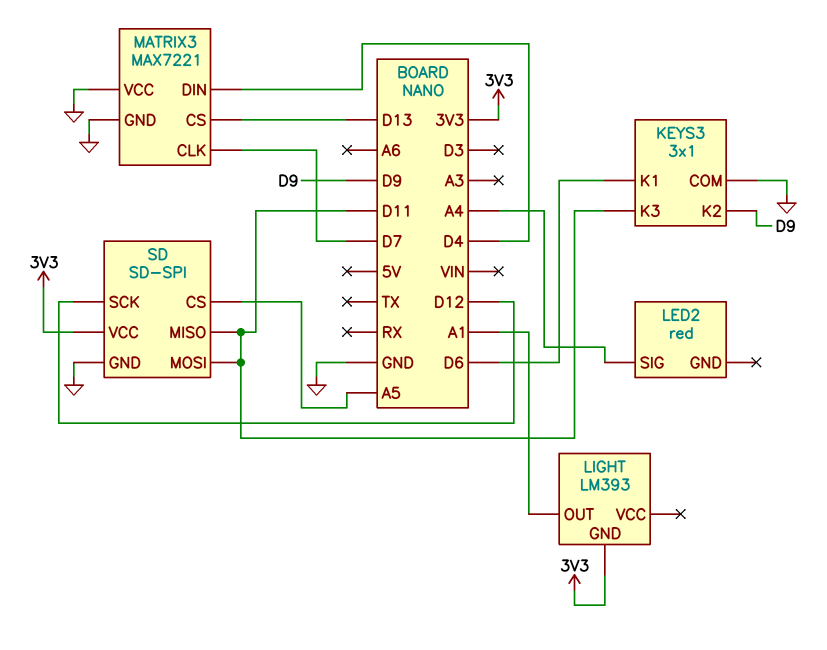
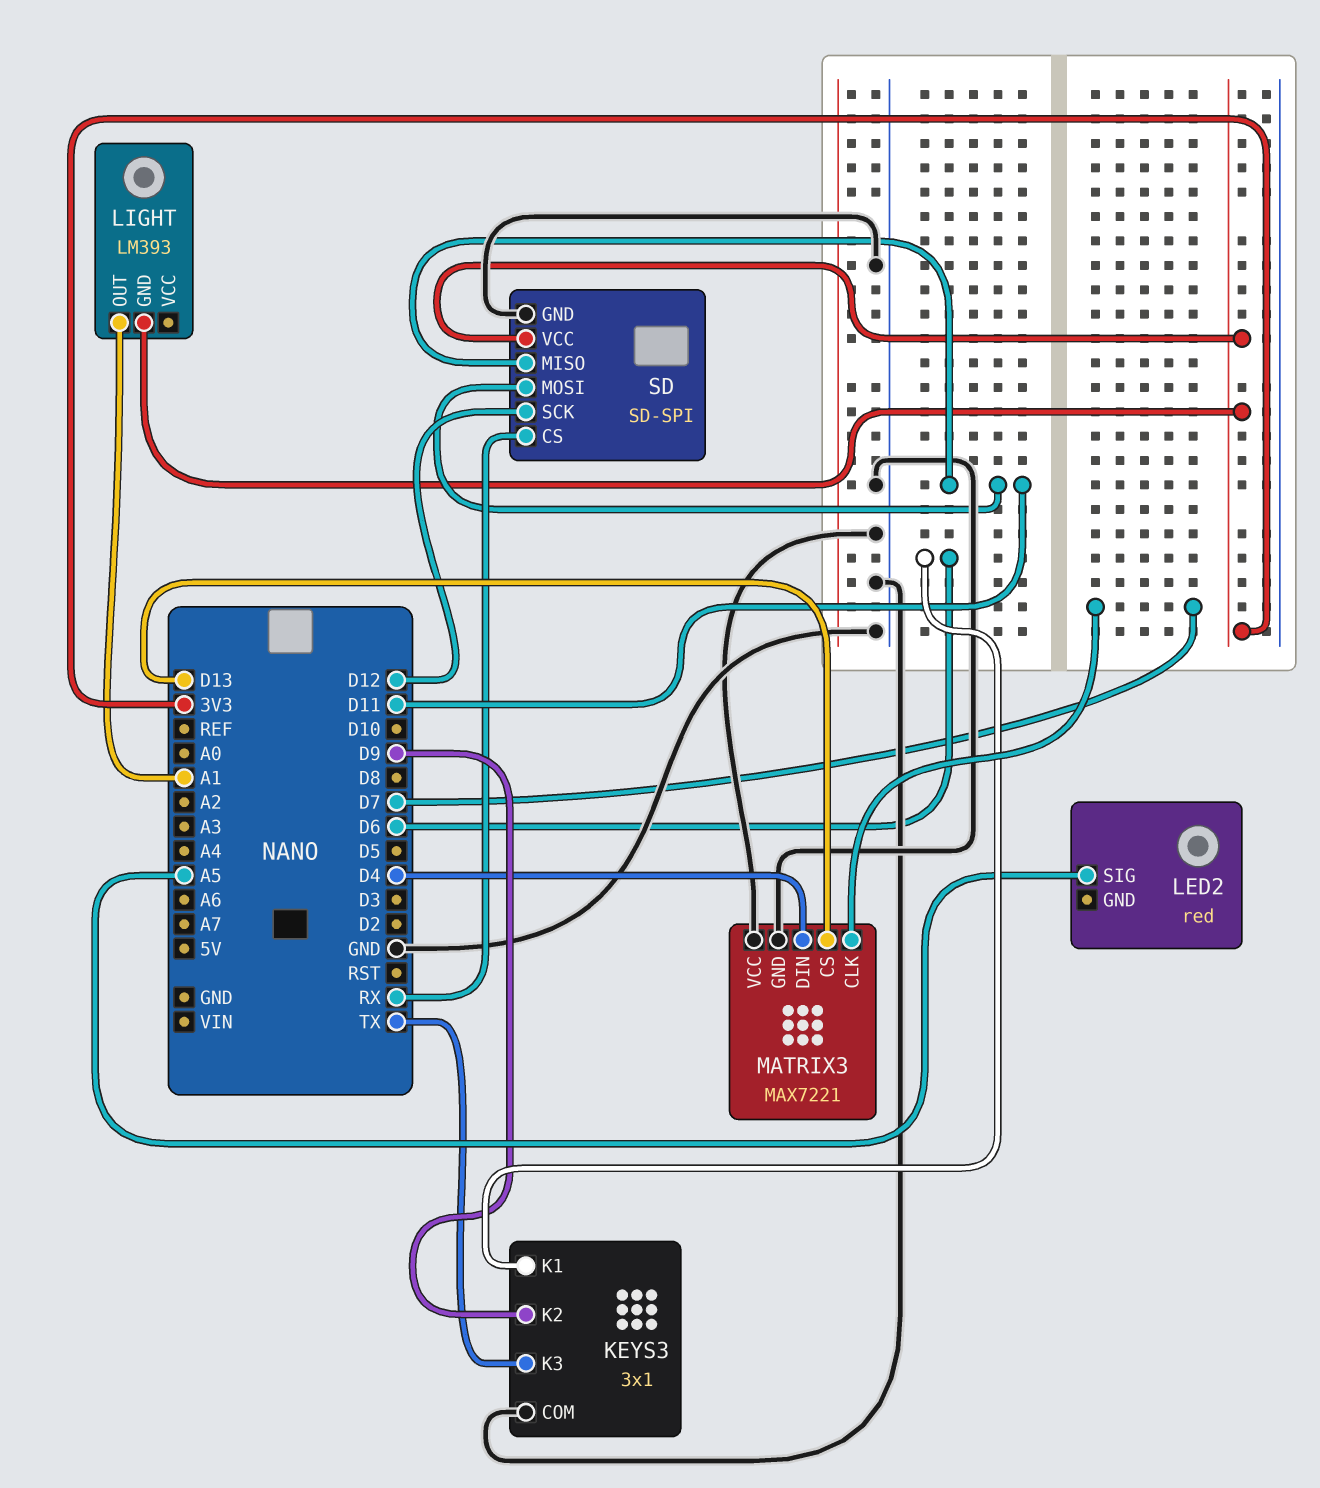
KEYS3 pin K3: D11 -> TX
LED2 pin SIG: A4 -> A5
SD pin CS: A5 -> RX

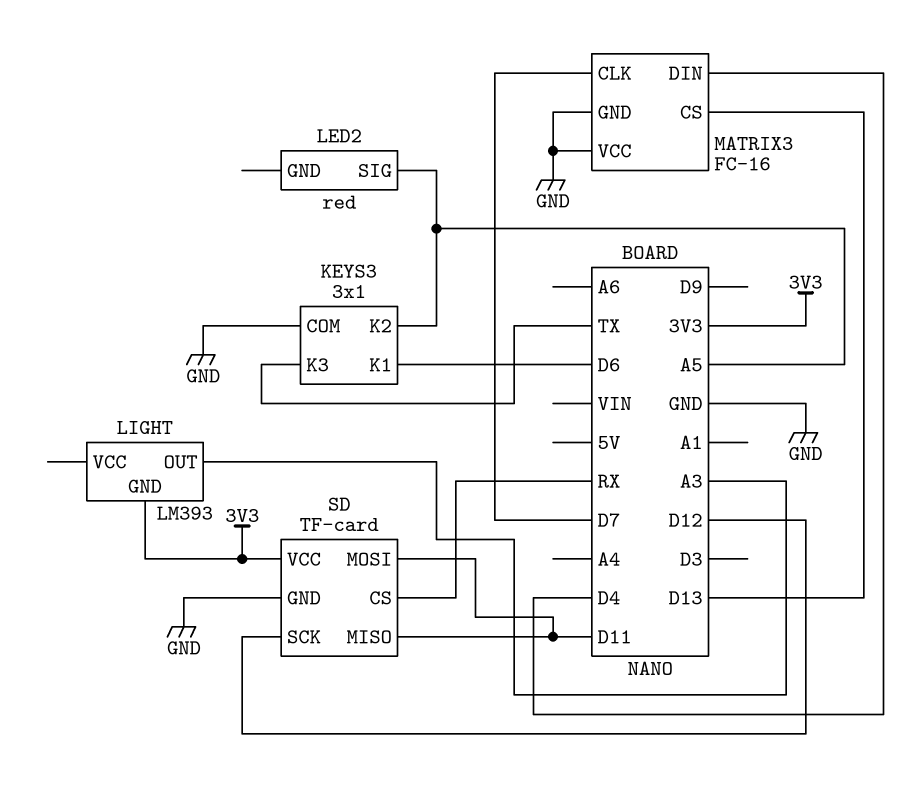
KEYS3 pin K2: D9 -> A5
LIGHT pin OUT: A1 -> A3
MATRIX3: MAX7221 -> FC-16
SD: SD-SPI -> TF-card

